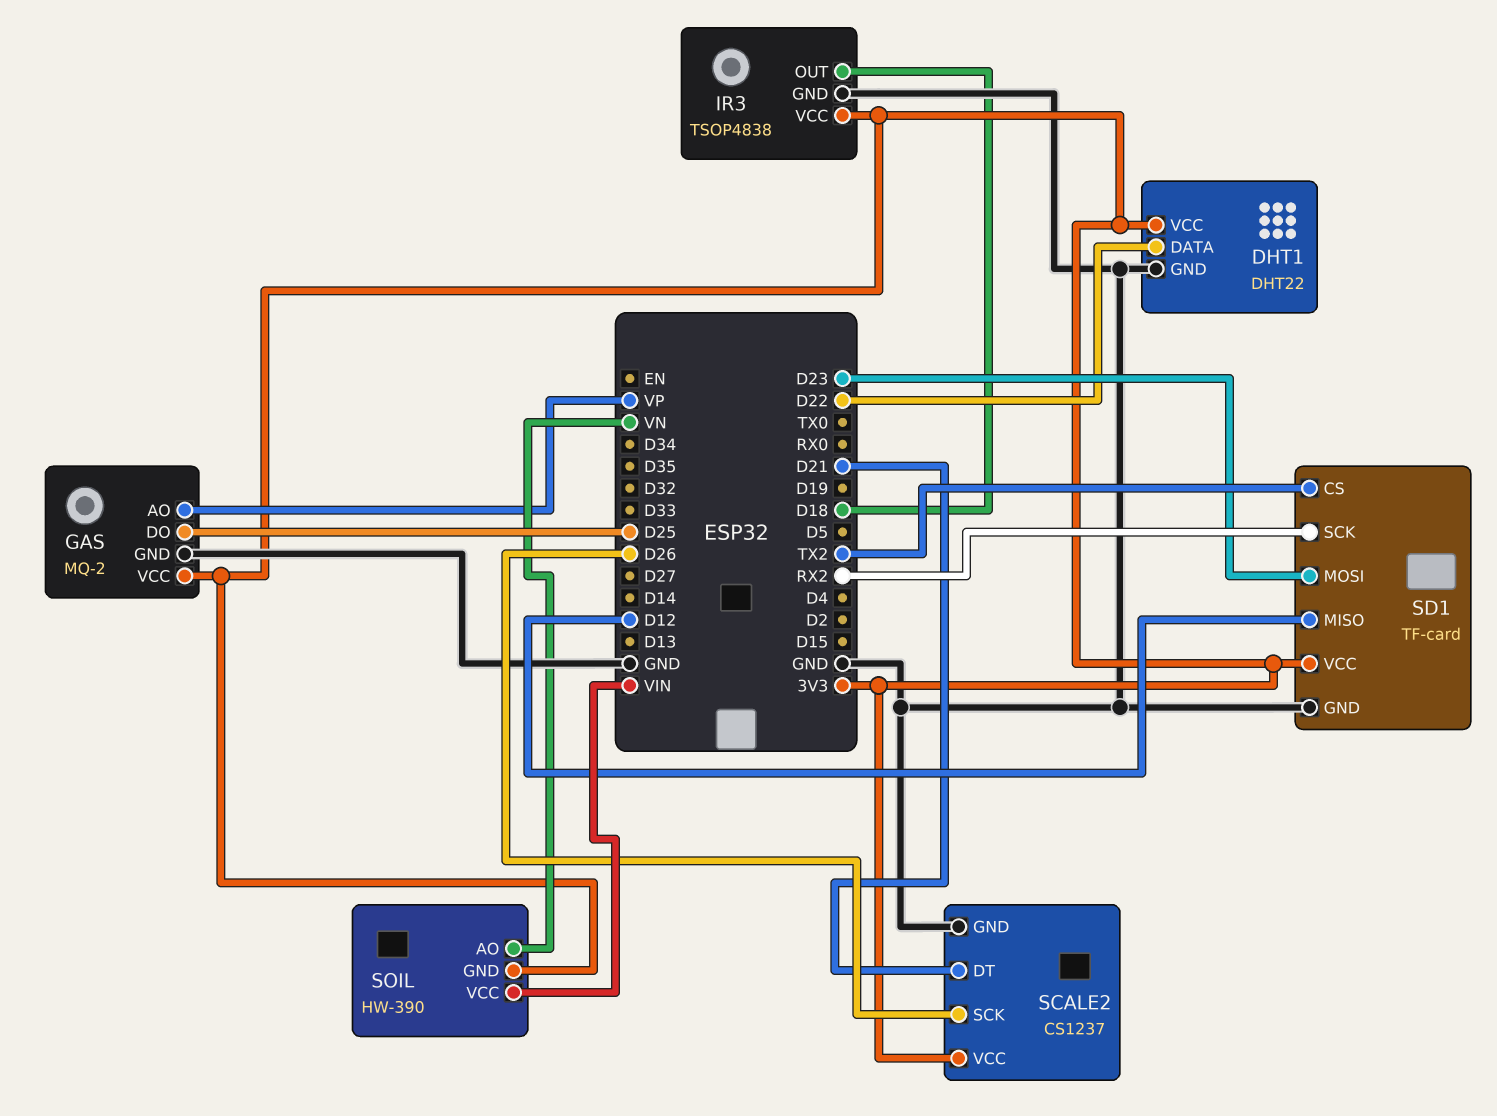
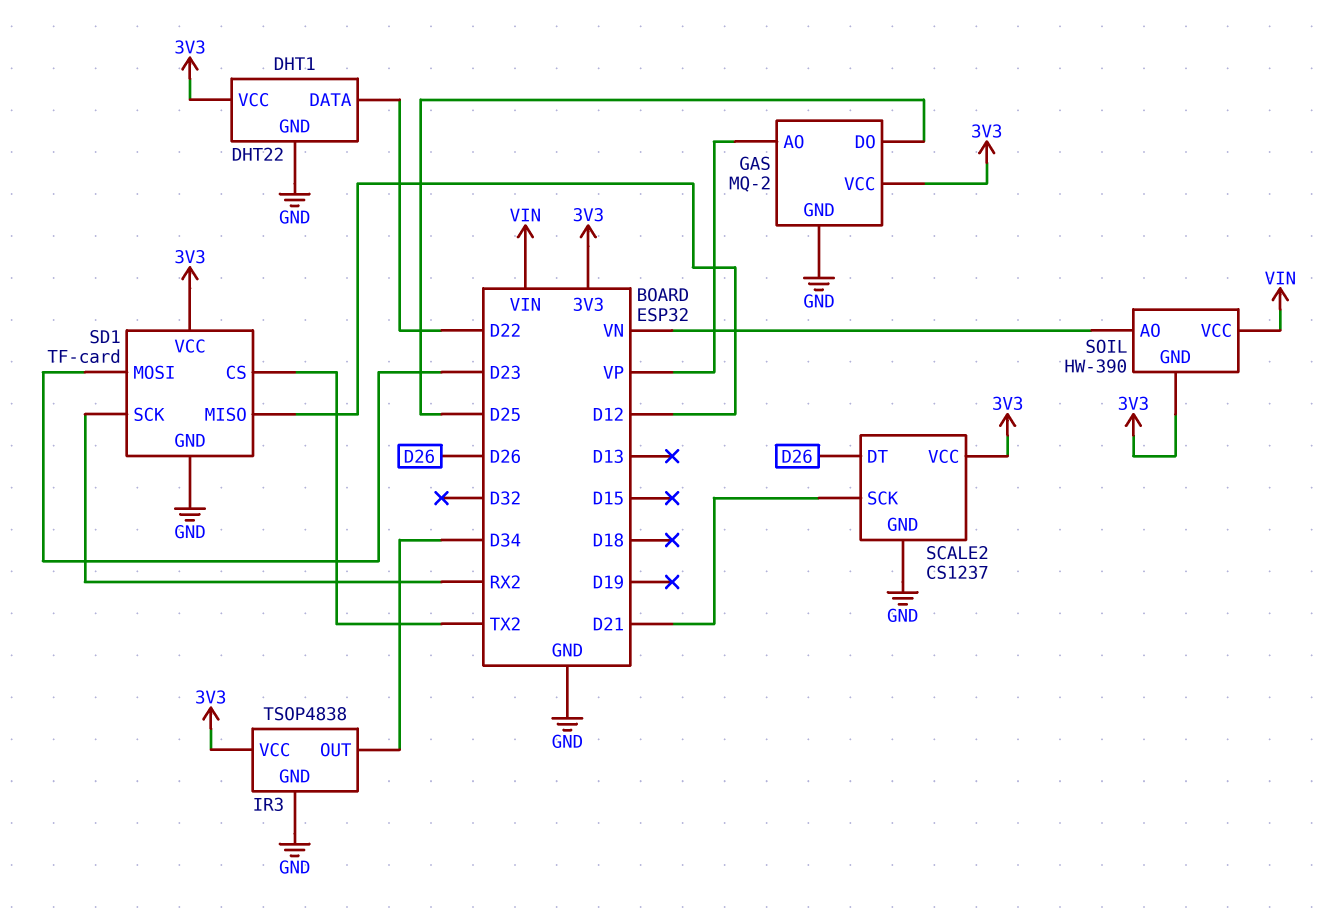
IR3 pin OUT: D18 -> D34
SCALE2 pin DT: D21 -> D26
SCALE2 pin SCK: D26 -> D21

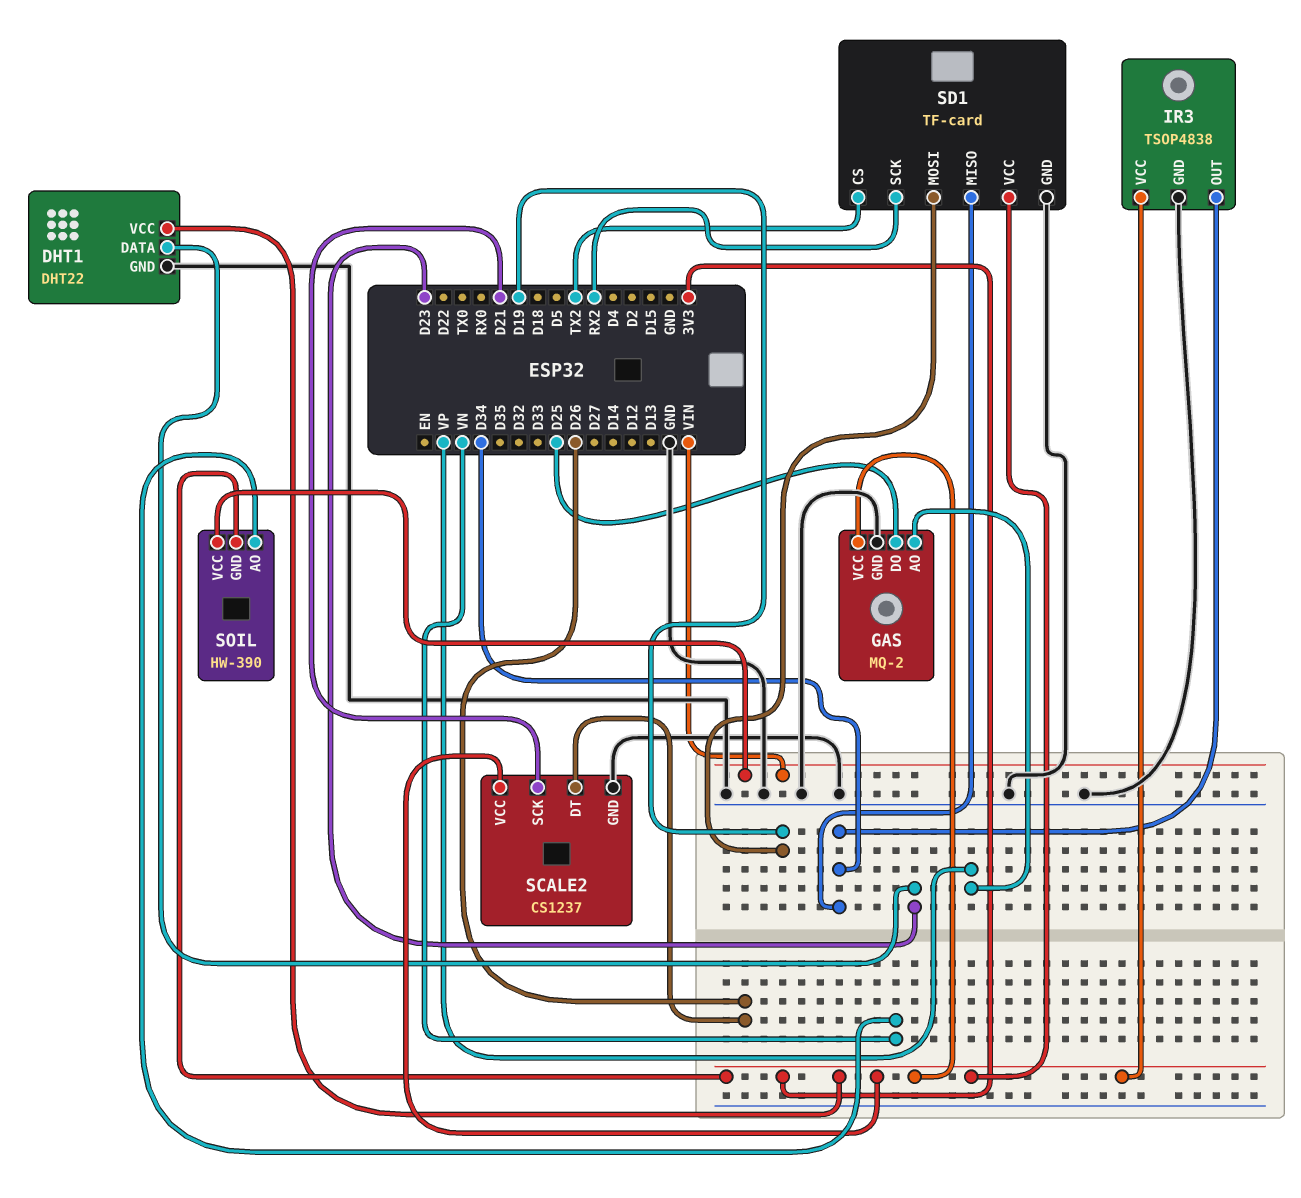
DHT1 pin DATA: D22 -> D23
SD1 pin MISO: D12 -> D34
SD1 pin MOSI: D23 -> D19

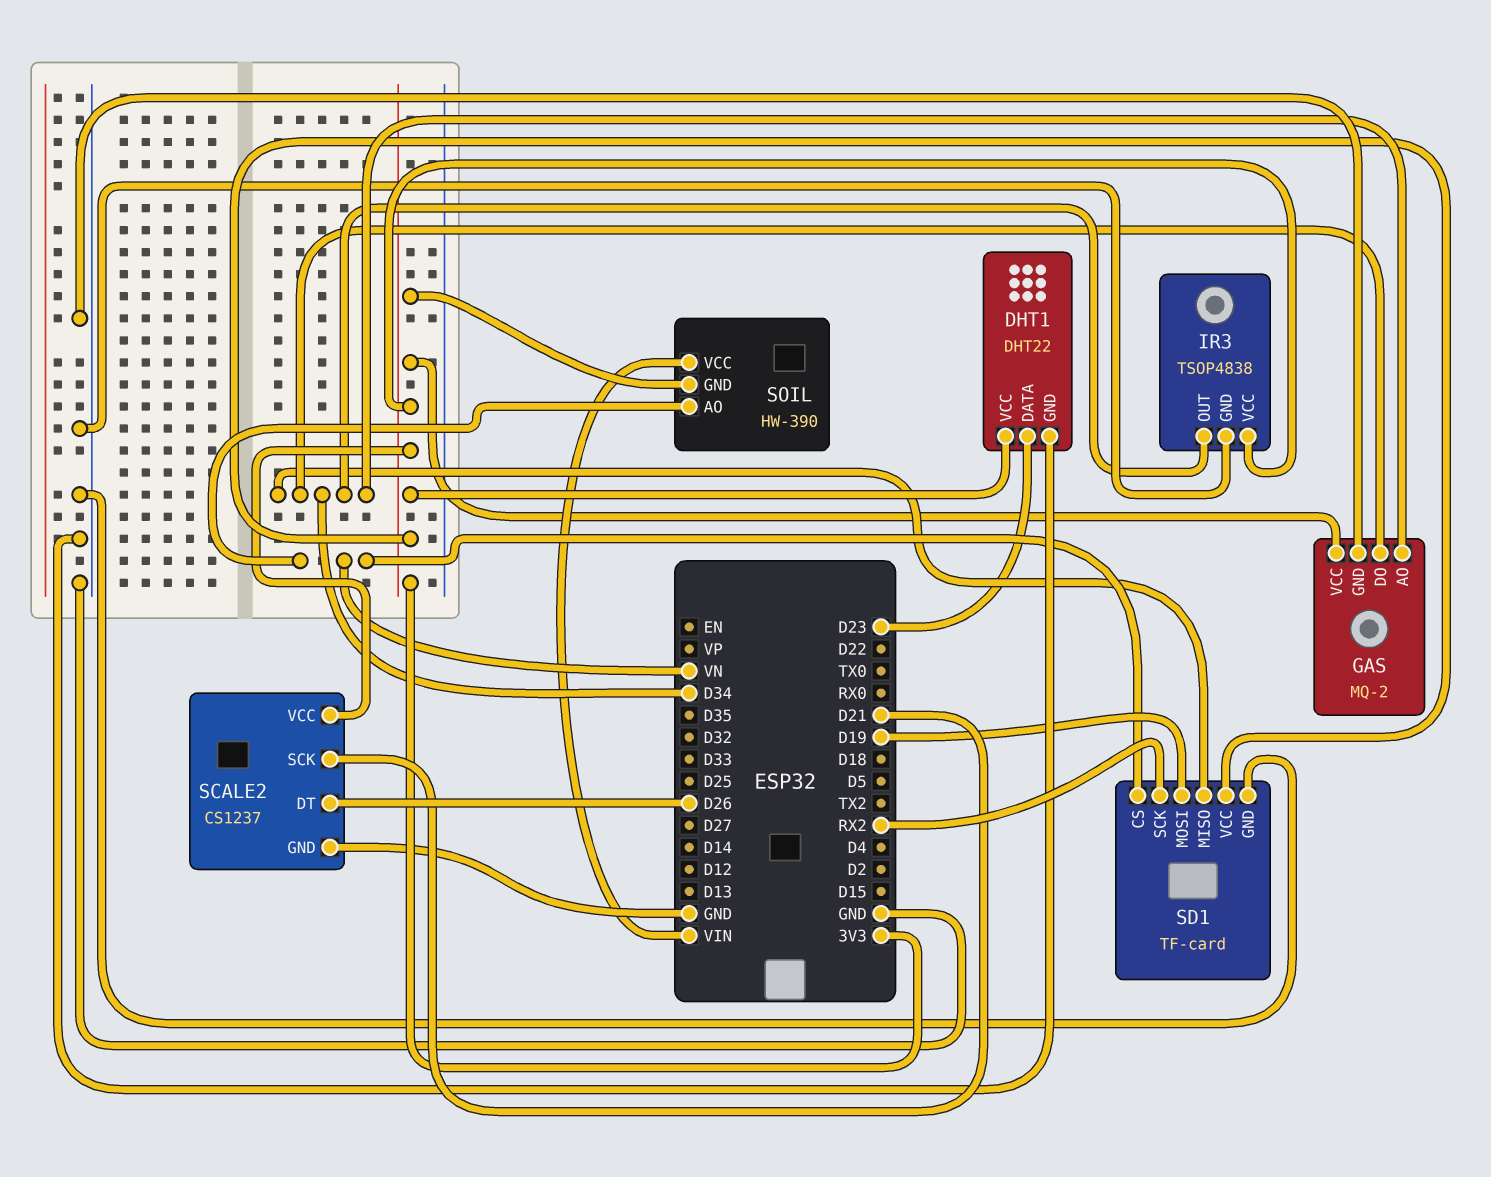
GAS pin AO: VP -> D34
GAS pin DO: D25 -> D34
SD1 pin CS: TX2 -> VN

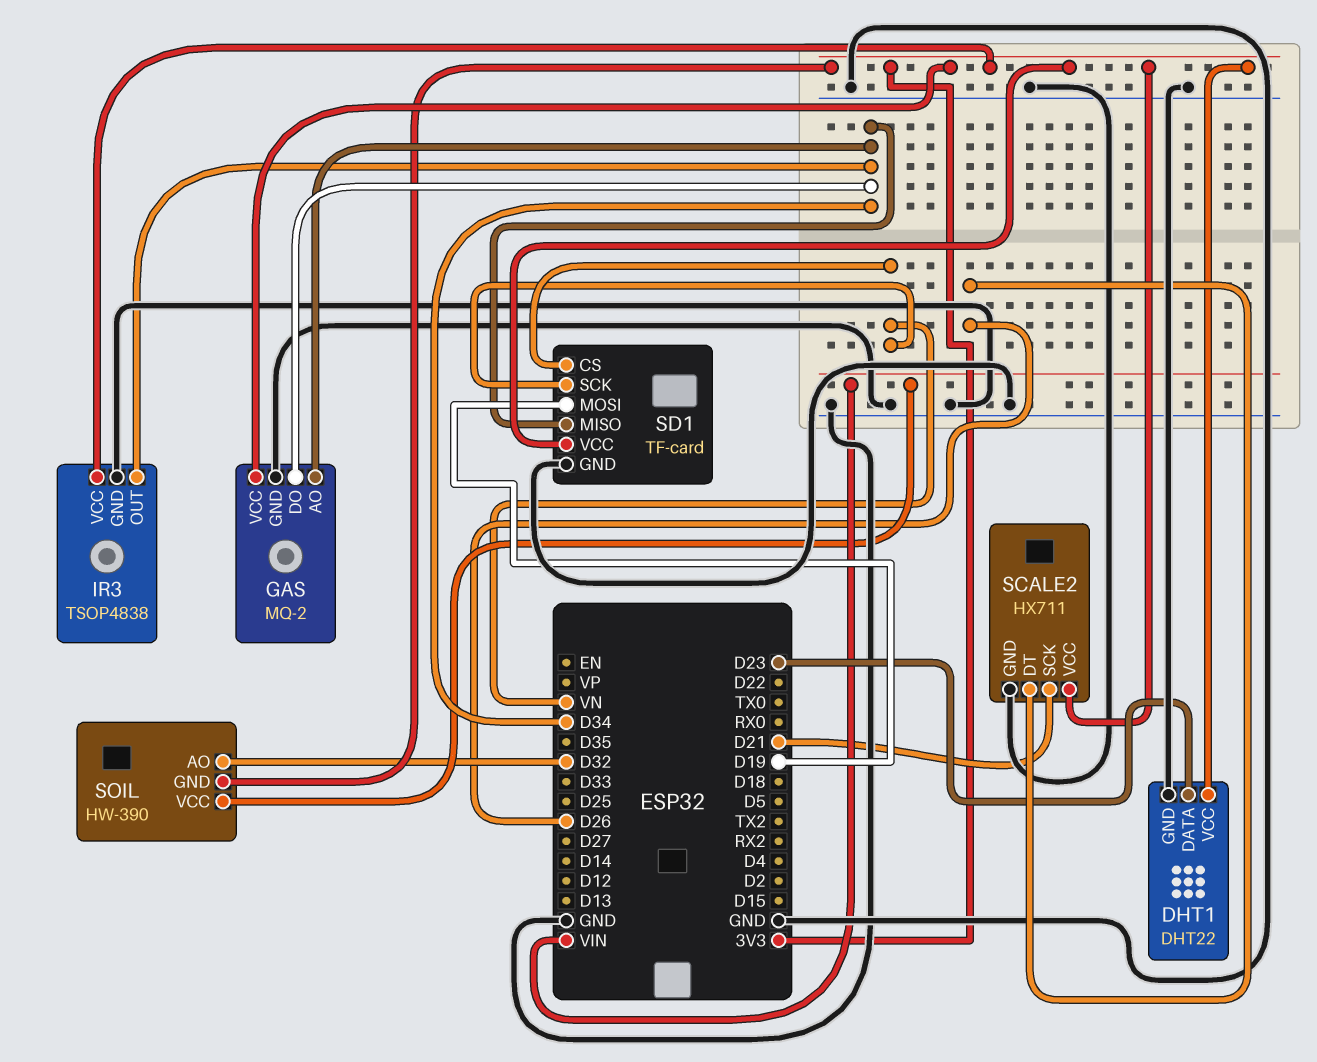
SCALE2: CS1237 -> HX711
SD1 pin SCK: RX2 -> VN
SOIL pin AO: VN -> D32

